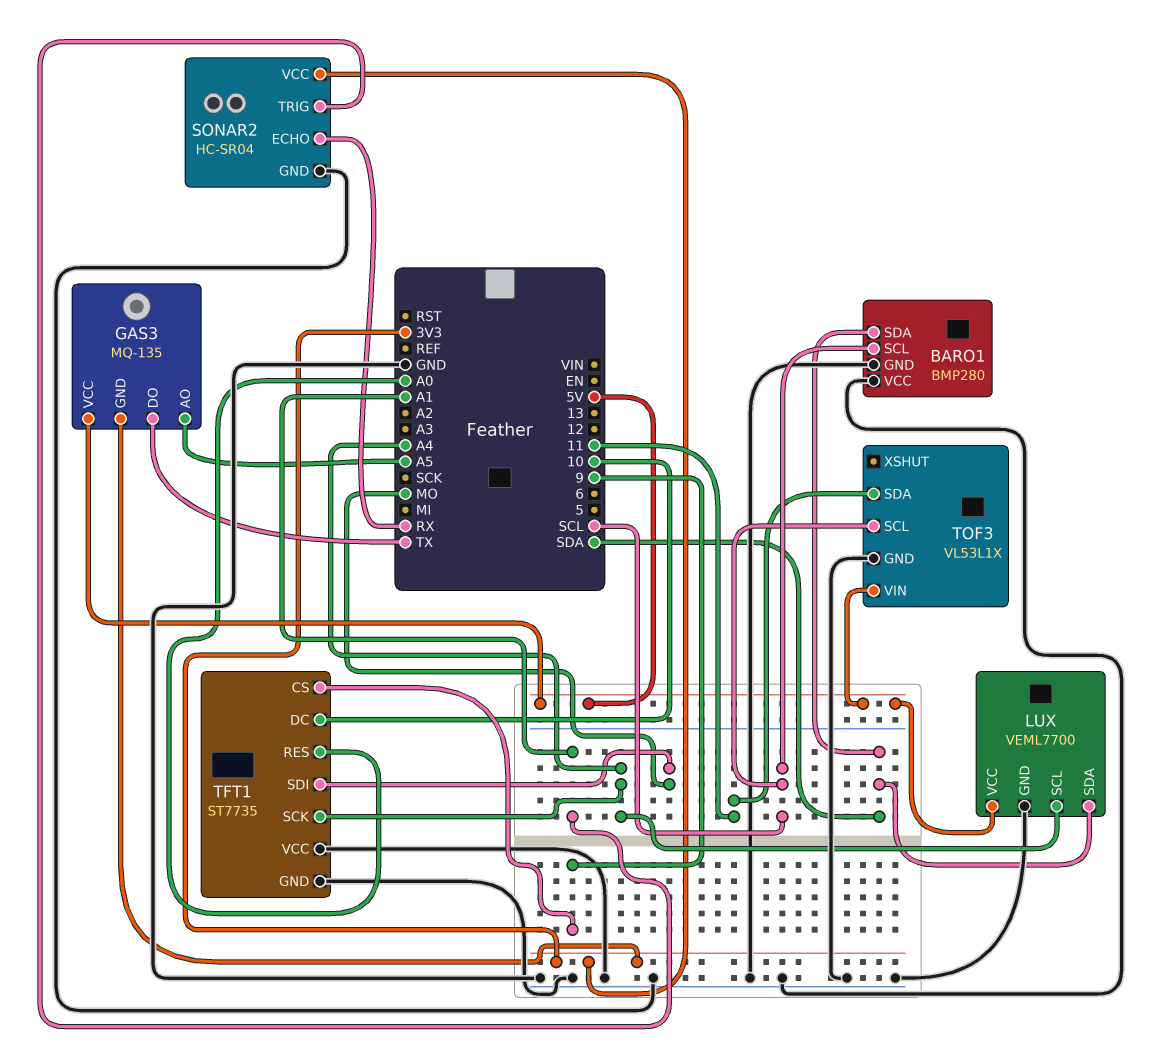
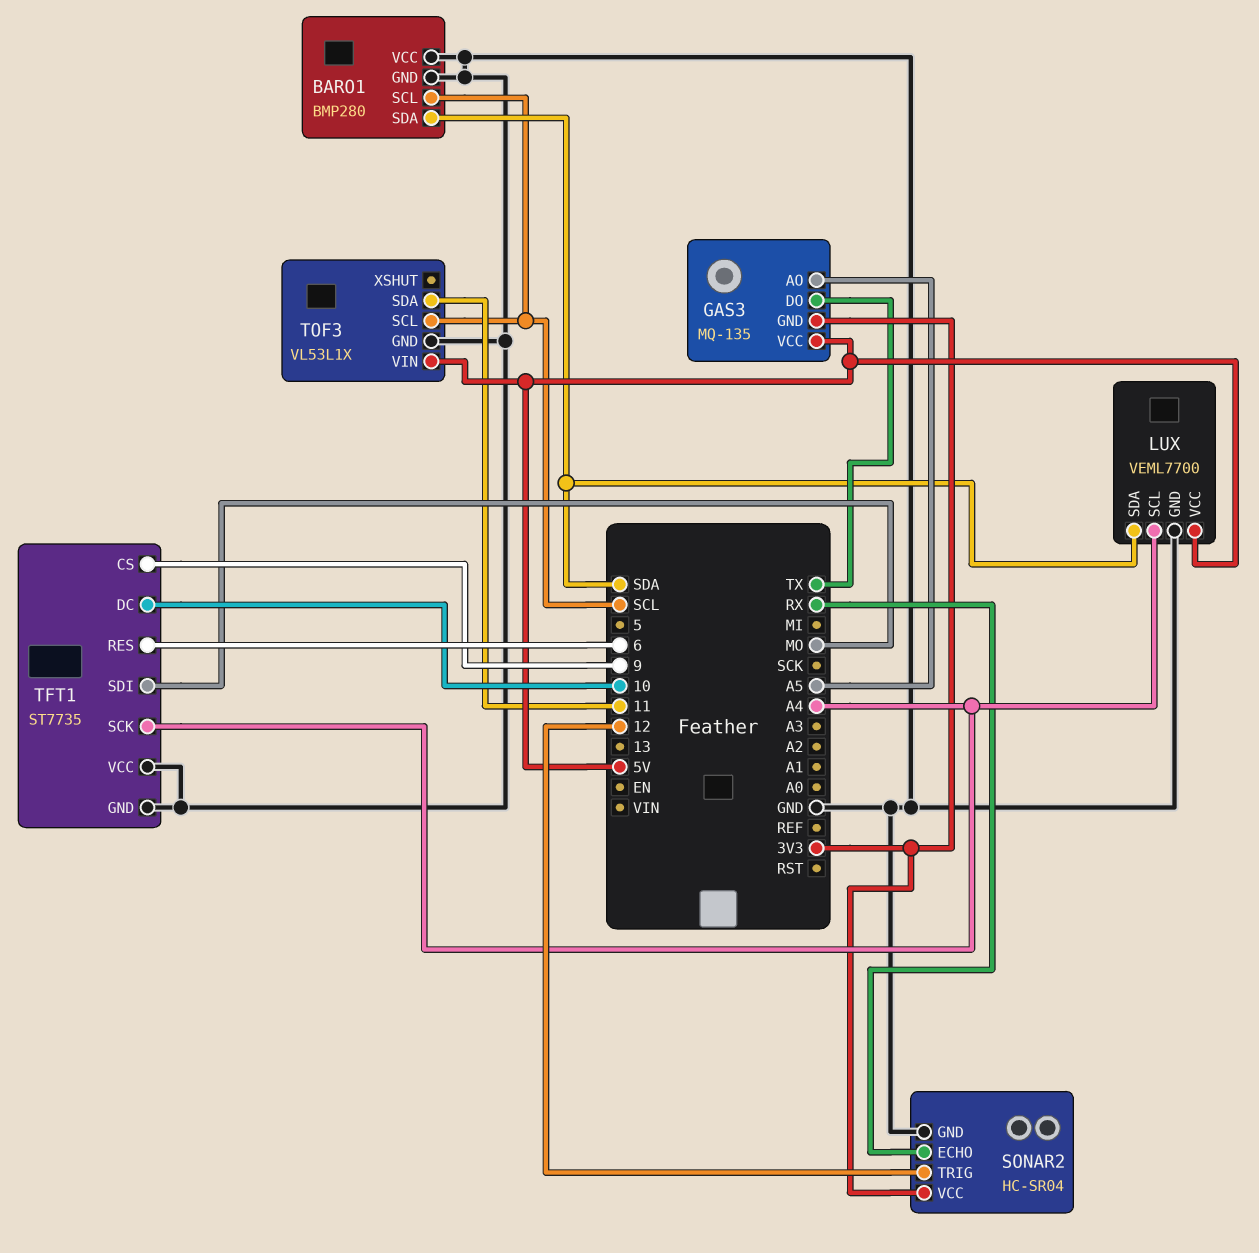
SONAR2 pin TRIG: A1 -> 12
TFT1 pin RES: A0 -> 6

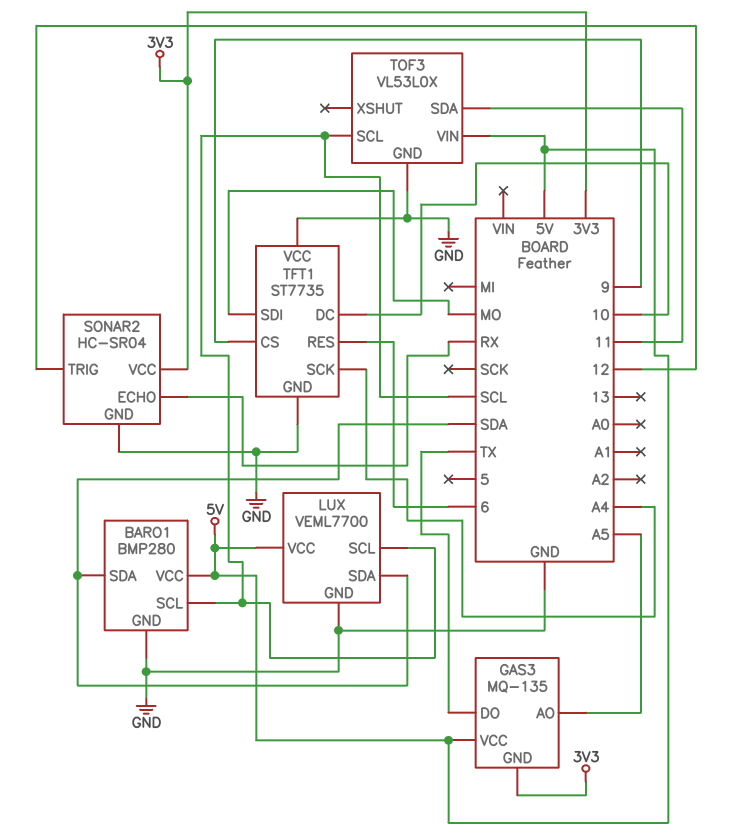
BARO1 pin VCC: GND -> 5V
LUX pin SCL: A4 -> SCL
TOF3: VL53L1X -> VL53L0X

